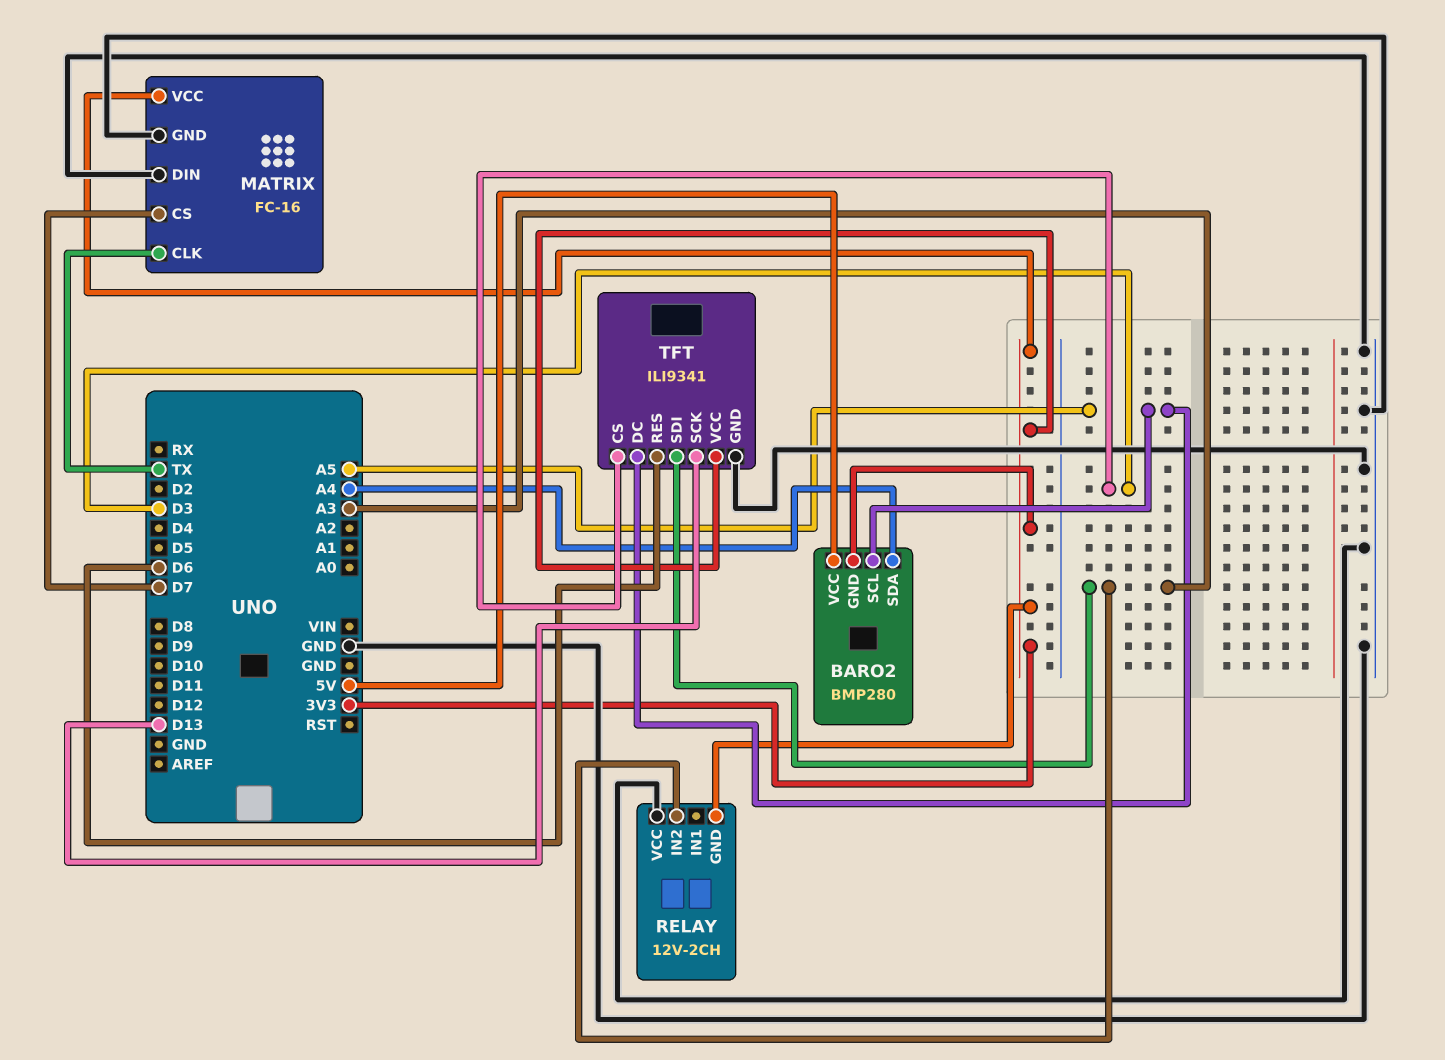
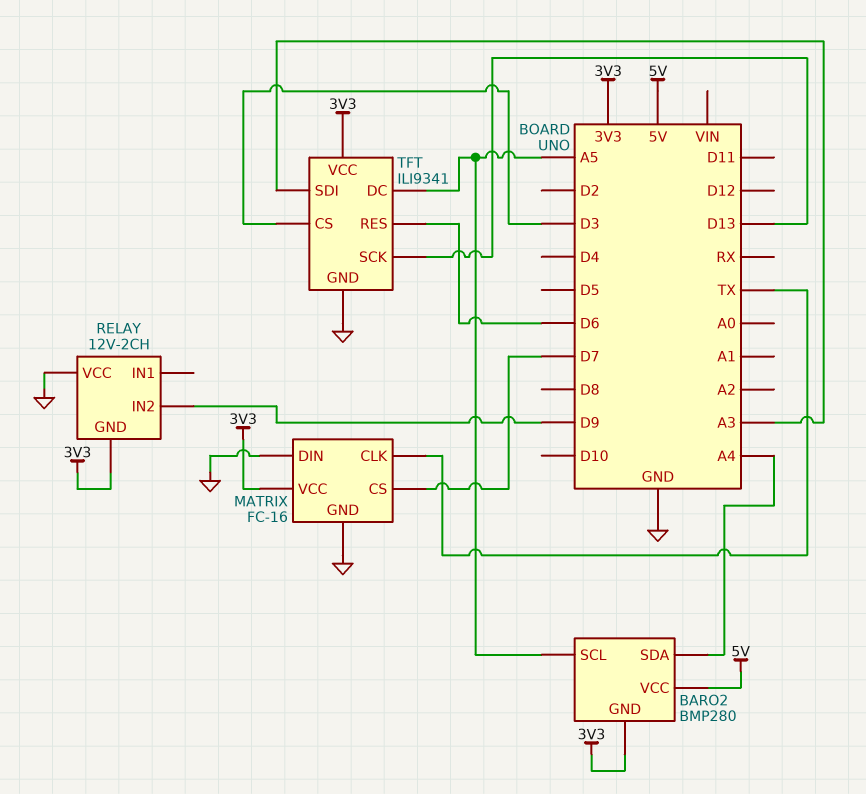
RELAY pin IN2: A3 -> D9

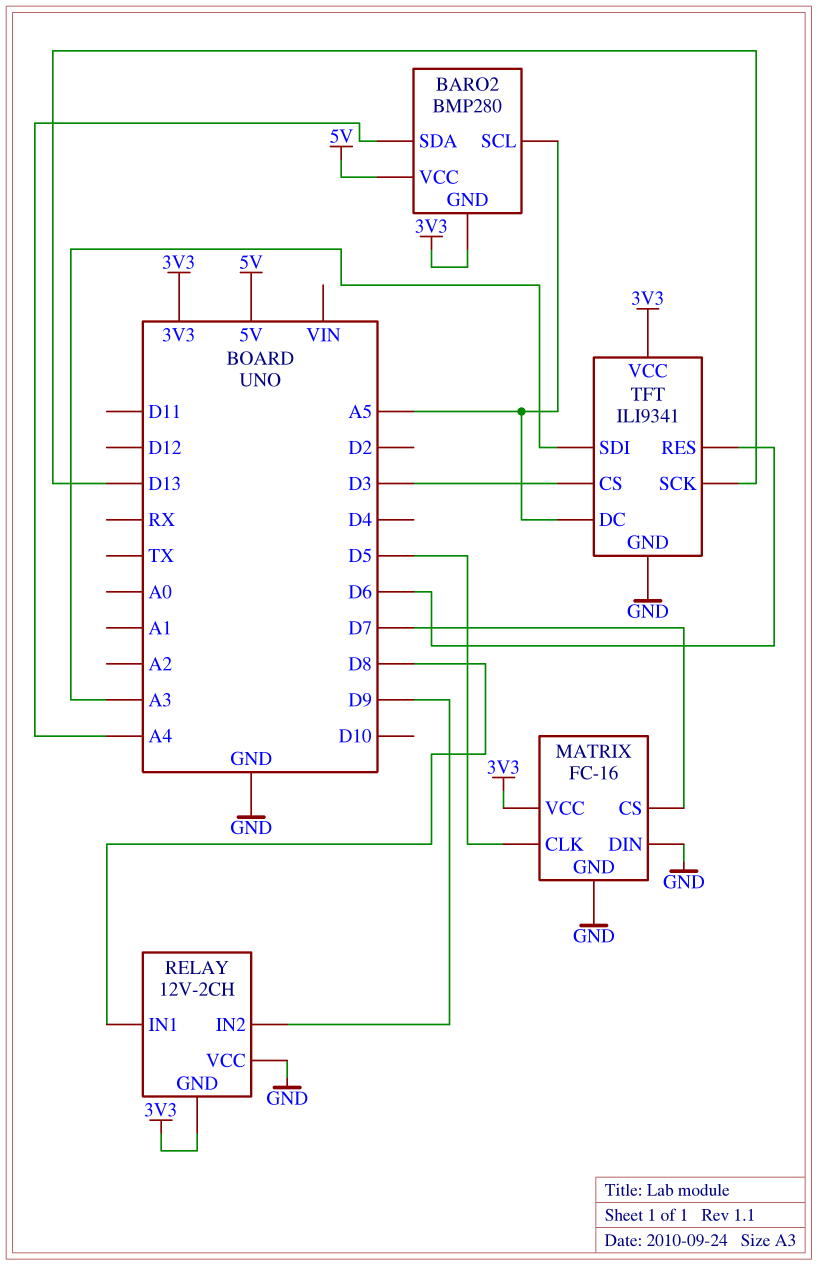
MATRIX pin CLK: TX -> D5
RELAY pin IN1: none -> D8

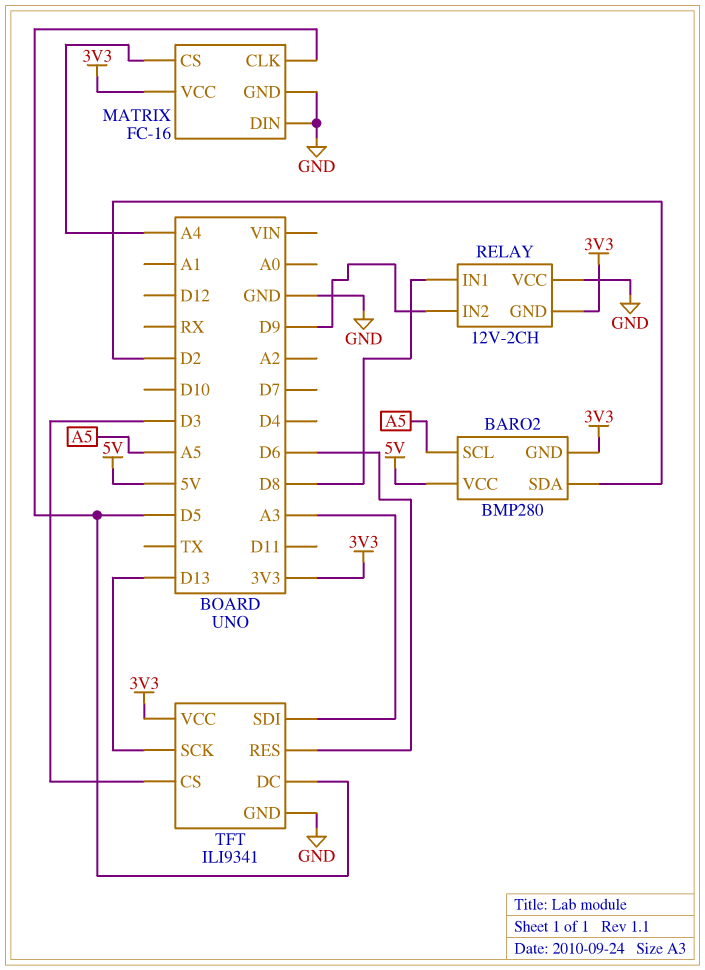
BARO2 pin SDA: A4 -> D2
MATRIX pin CS: D7 -> A4
TFT pin DC: A5 -> D5

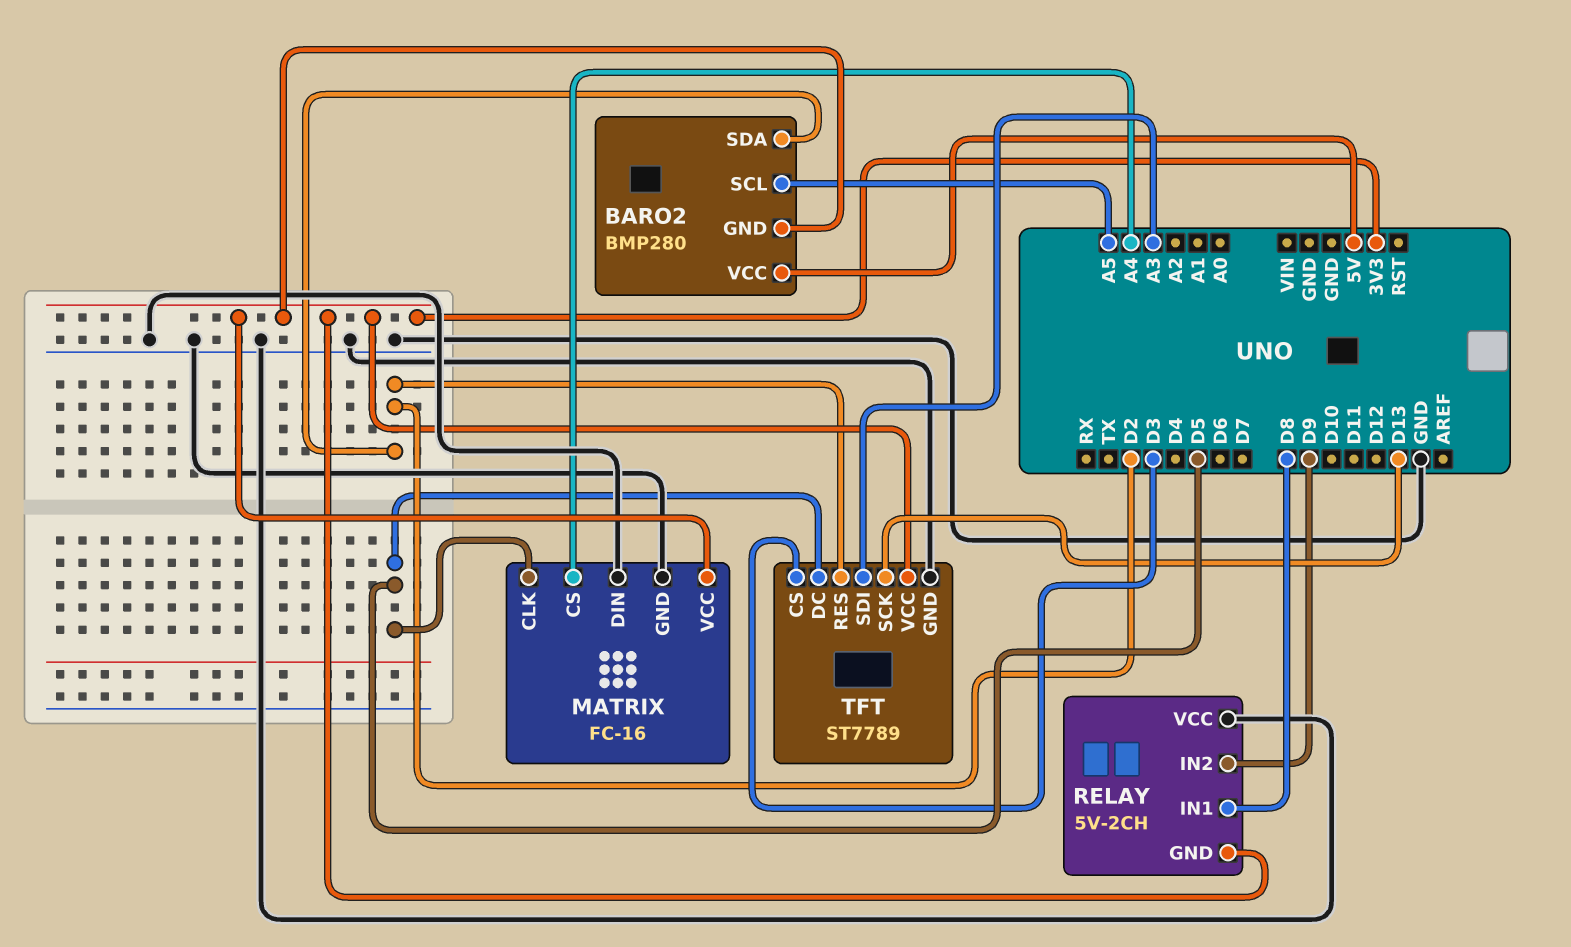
RELAY: 12V-2CH -> 5V-2CH
TFT: ILI9341 -> ST7789
TFT pin RES: D6 -> D2

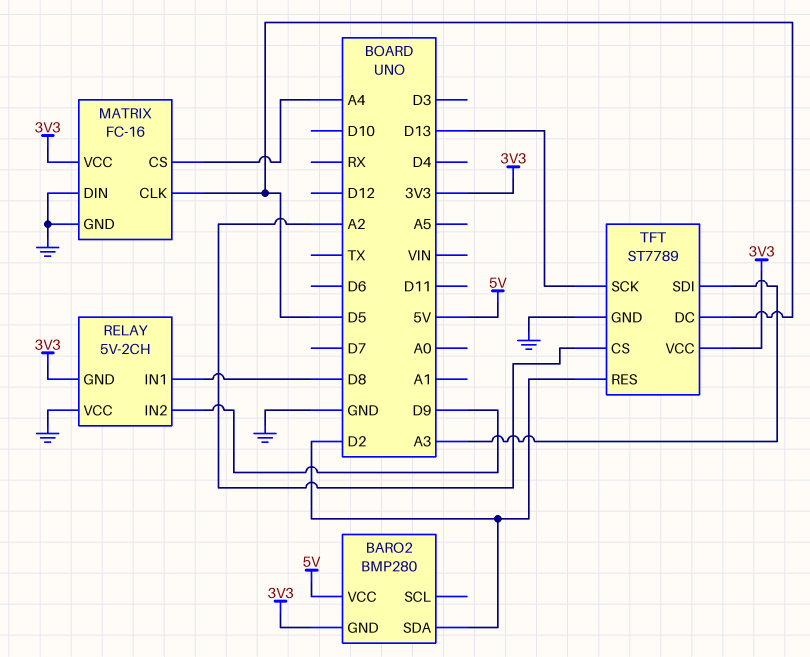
BARO2 pin SCL: A5 -> none
TFT pin CS: D3 -> A2

